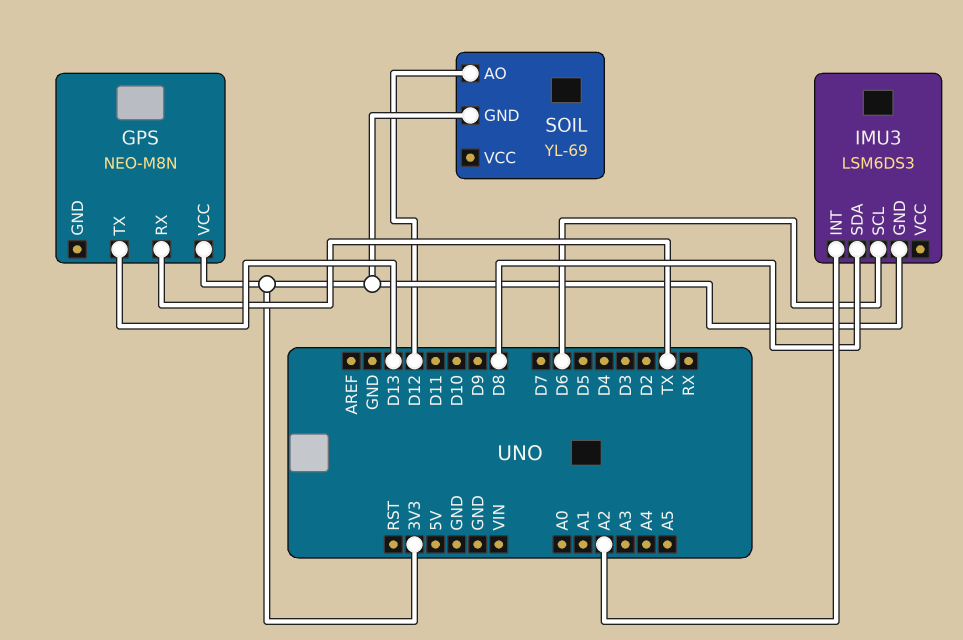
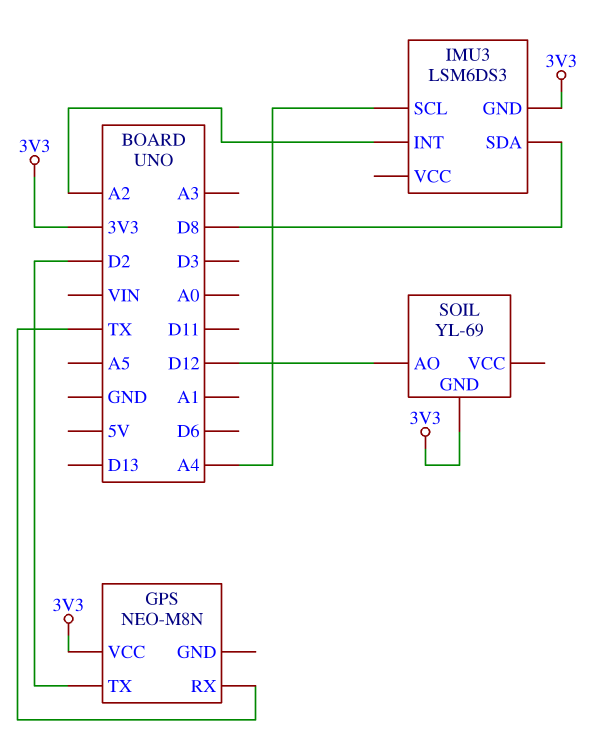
GPS pin TX: D13 -> D2
IMU3 pin SCL: D6 -> A4

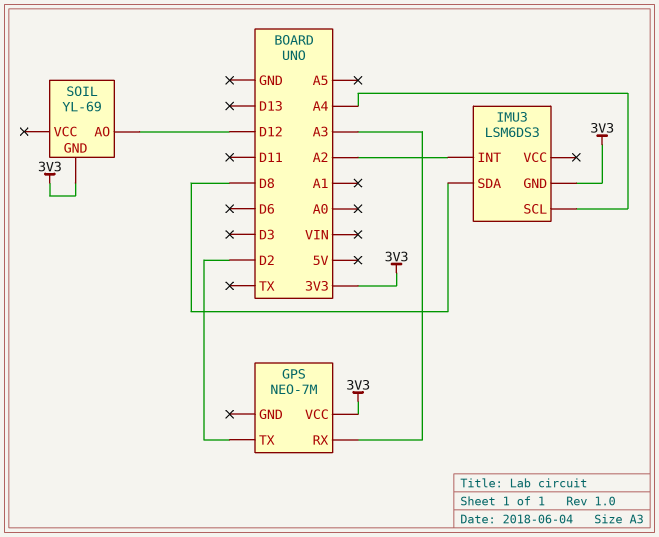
GPS: NEO-M8N -> NEO-7M
GPS pin RX: TX -> A3

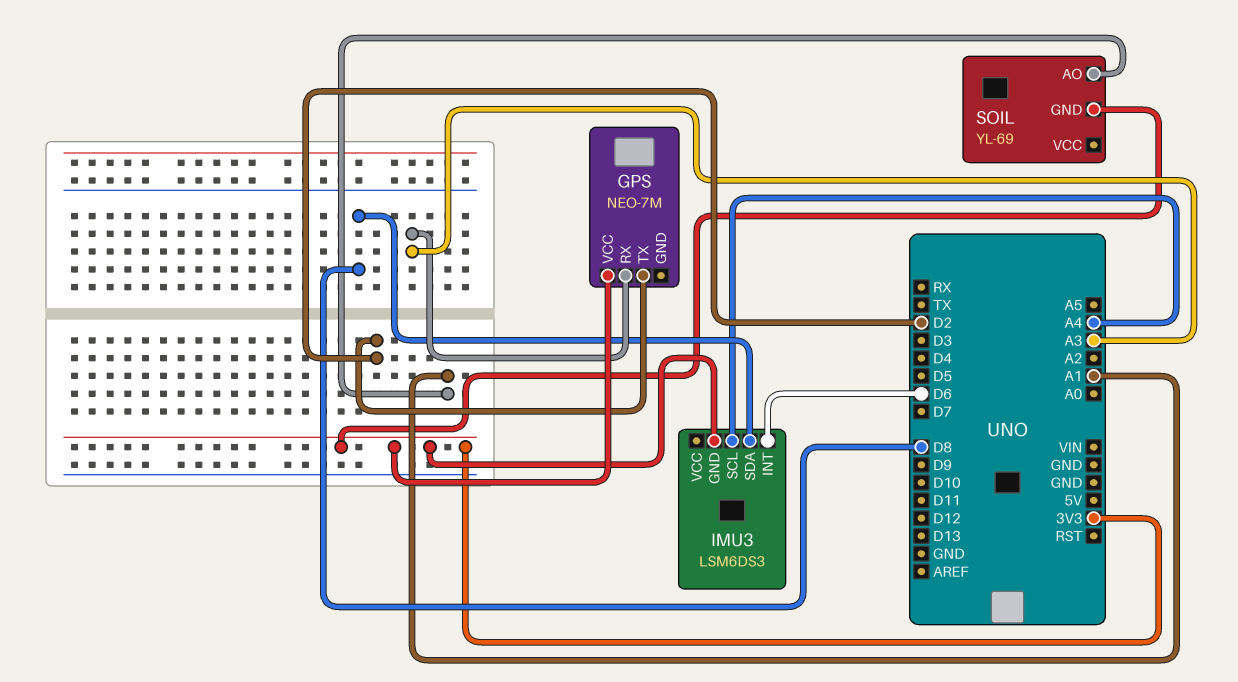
IMU3 pin INT: A2 -> D6
SOIL pin AO: D12 -> A1

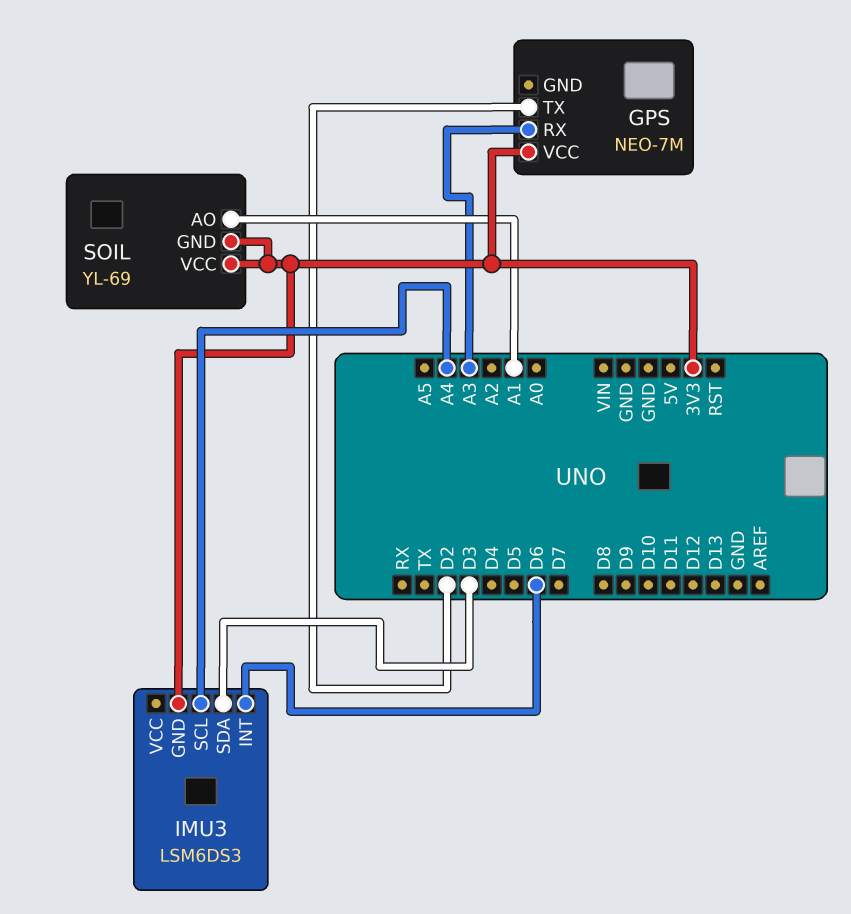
IMU3 pin SDA: D8 -> D3
SOIL pin VCC: none -> 3V3

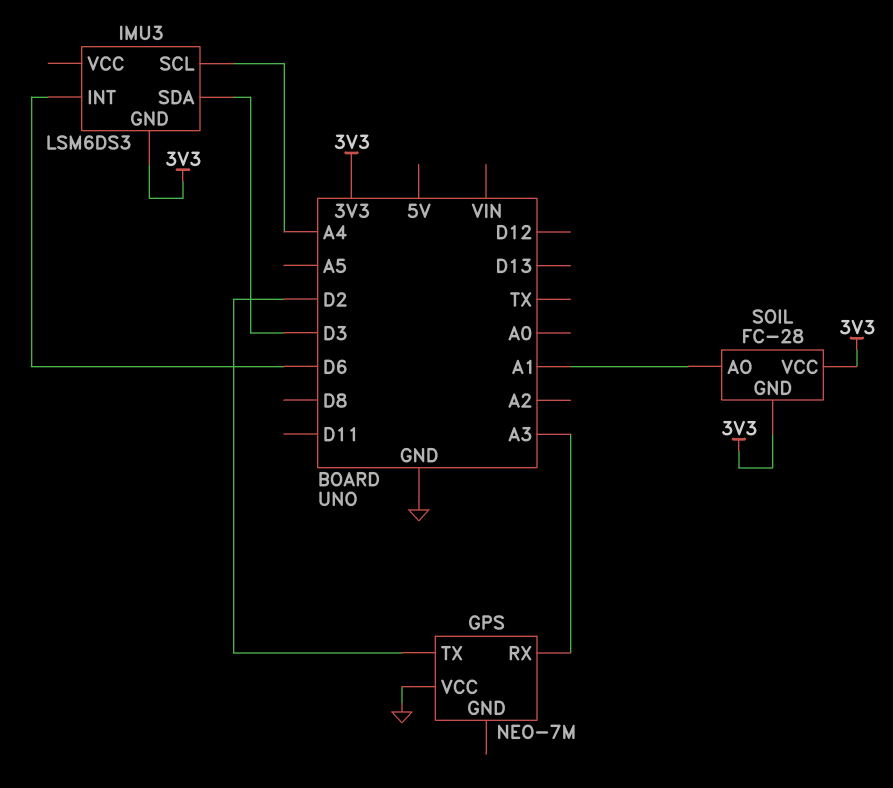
GPS pin VCC: 3V3 -> GND
SOIL: YL-69 -> FC-28

